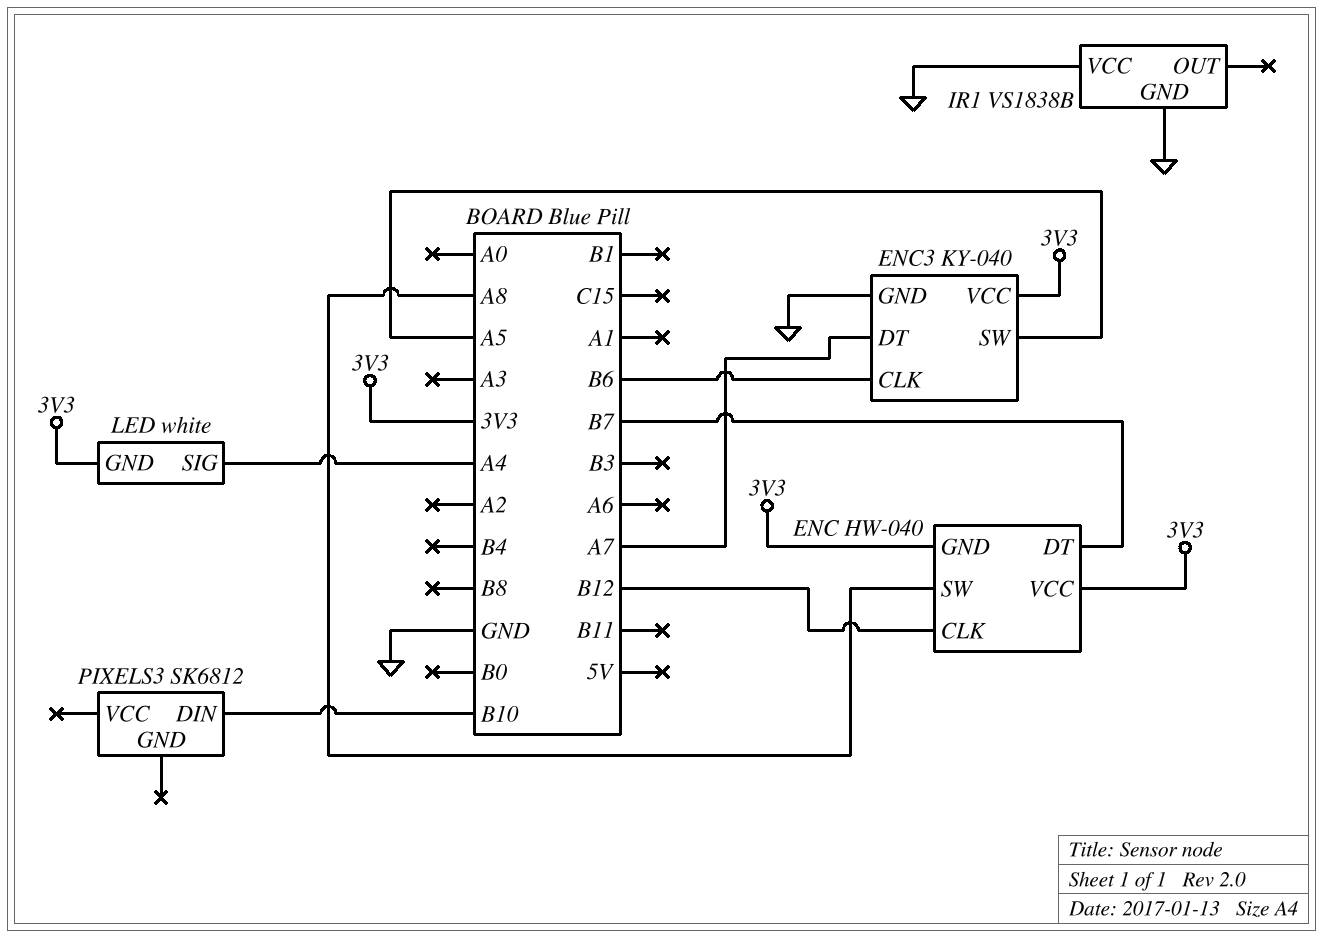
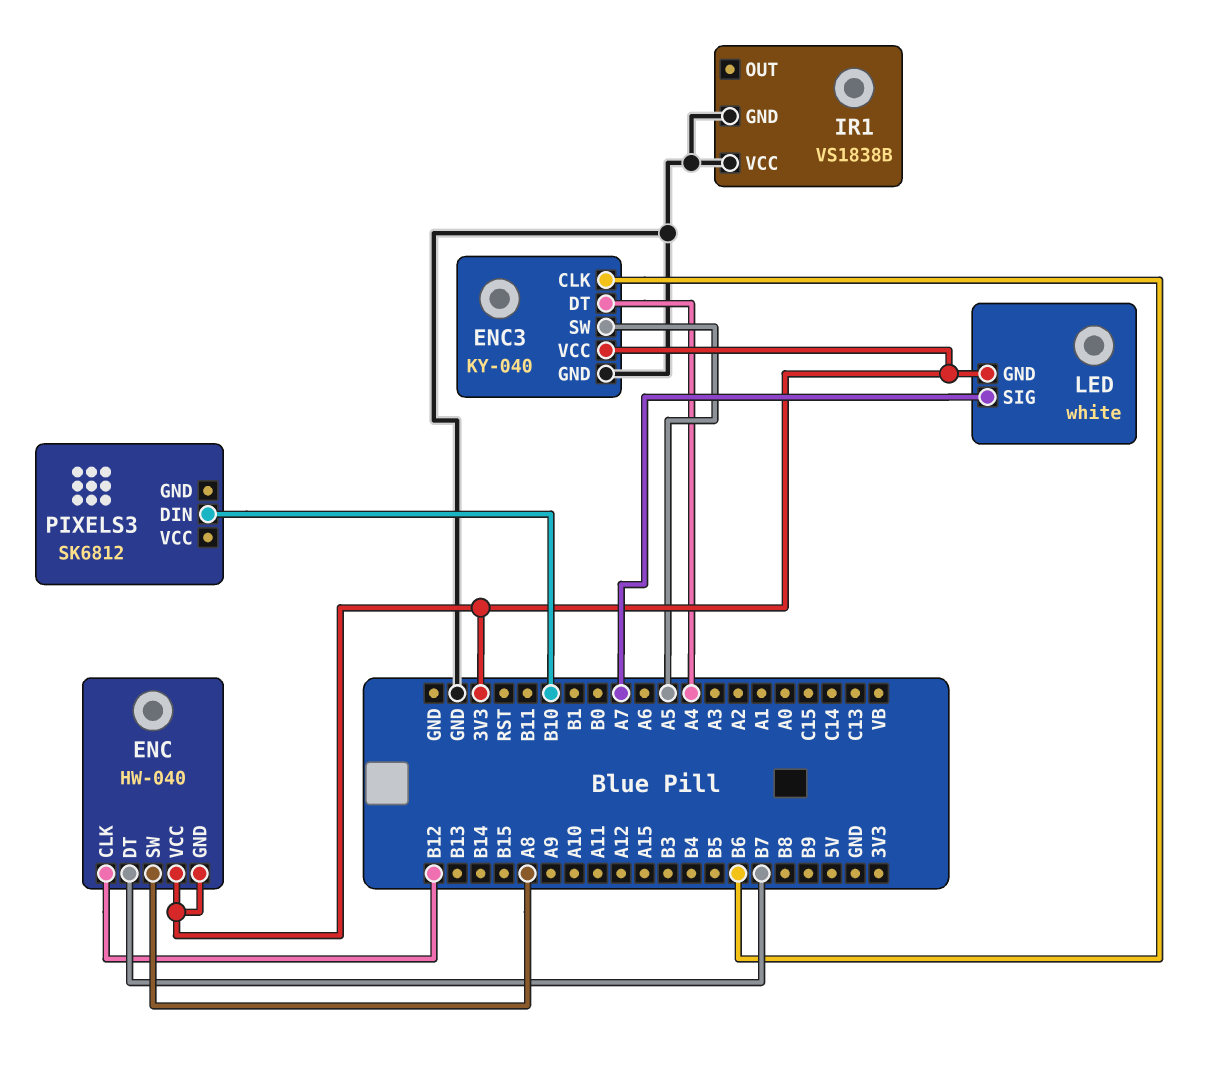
ENC3 pin DT: A7 -> A4
LED pin SIG: A4 -> A7

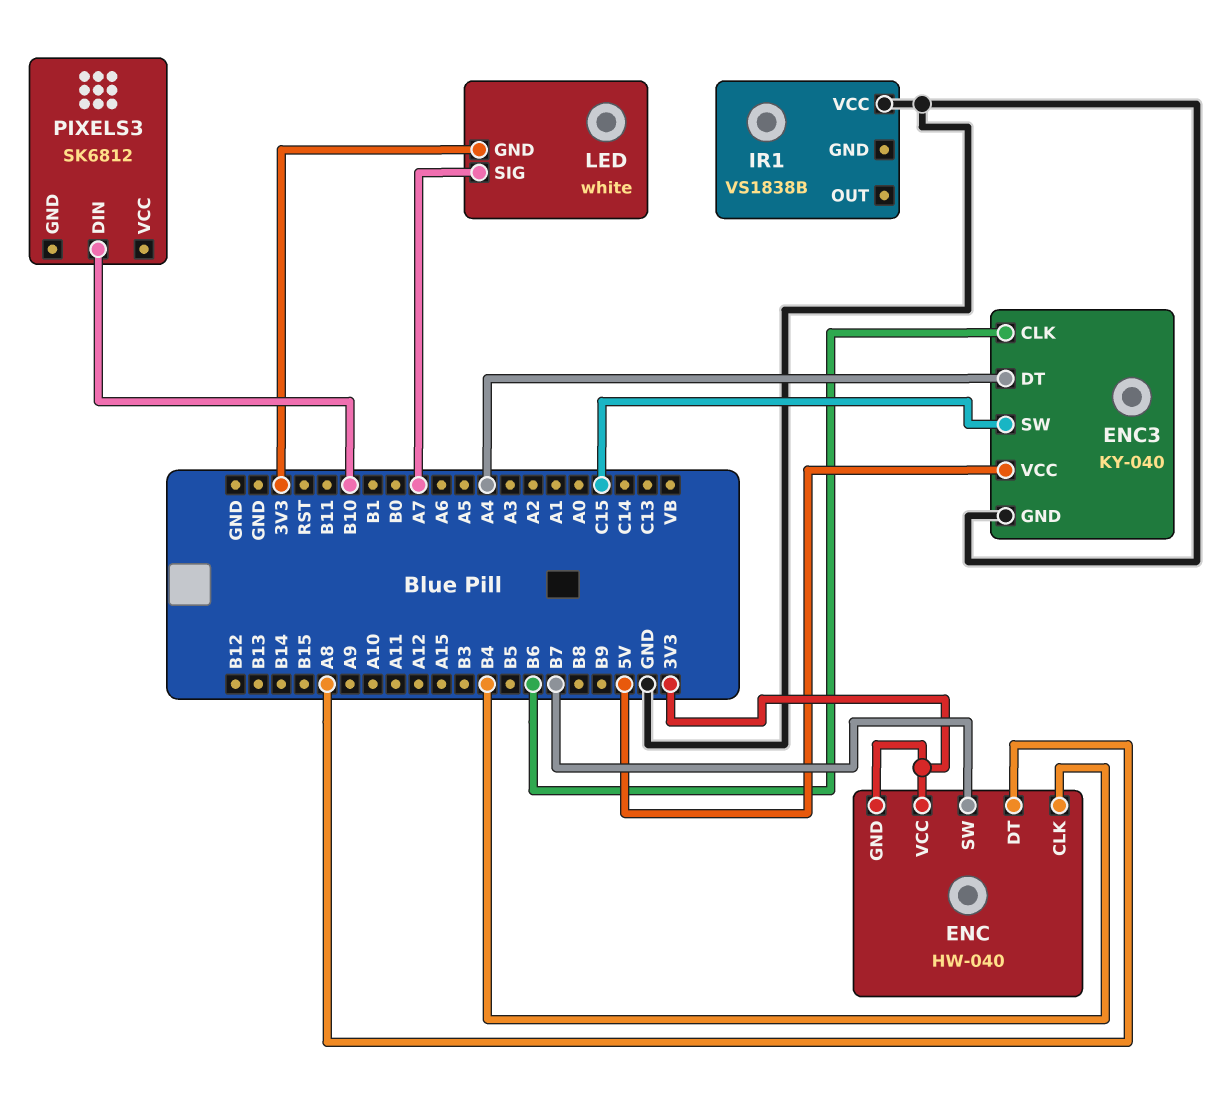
ENC pin CLK: B12 -> B4
ENC pin DT: B7 -> A8
ENC pin SW: A8 -> B7
ENC3 pin SW: A5 -> C15
ENC3 pin VCC: 3V3 -> 5V
IR1 pin GND: GND -> none

